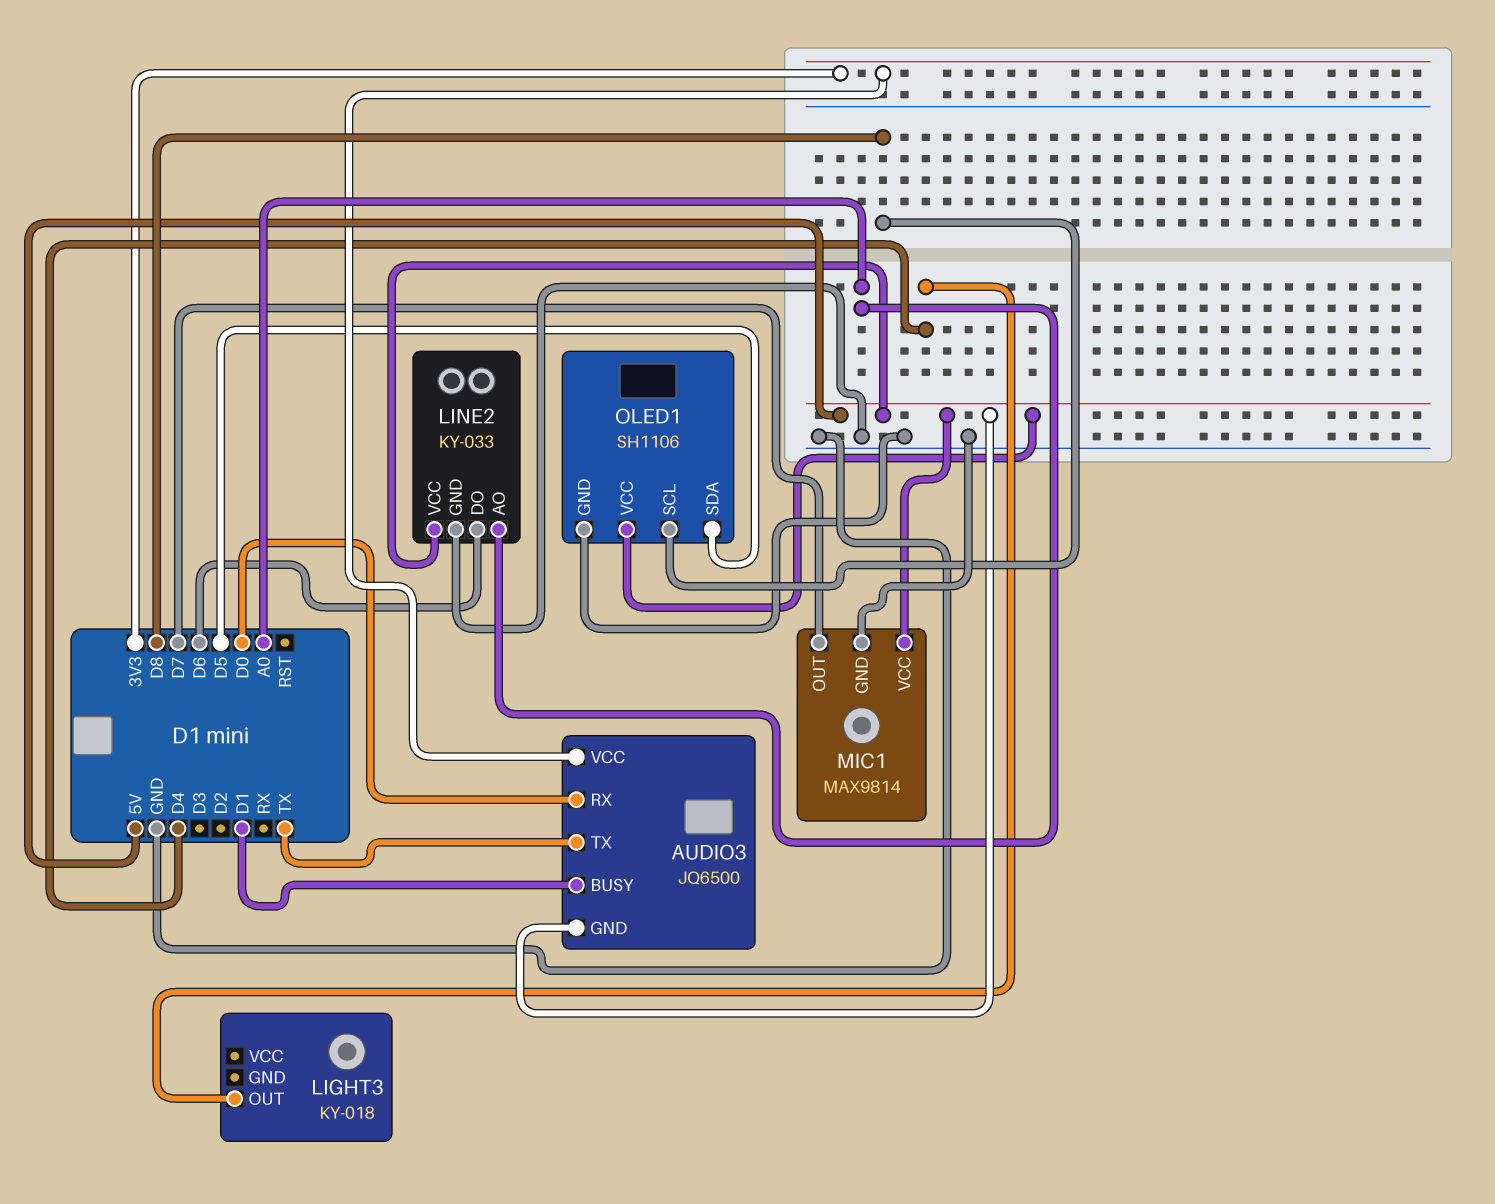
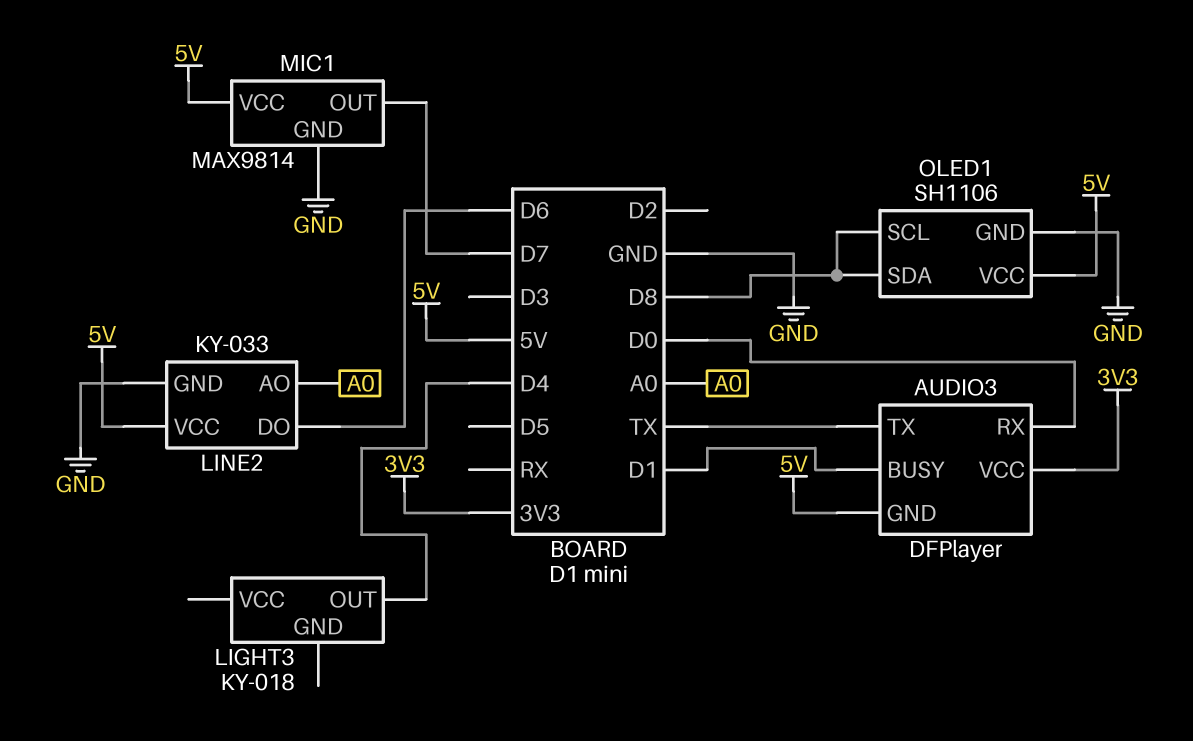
AUDIO3: JQ6500 -> DFPlayer
OLED1 pin SDA: D5 -> D8

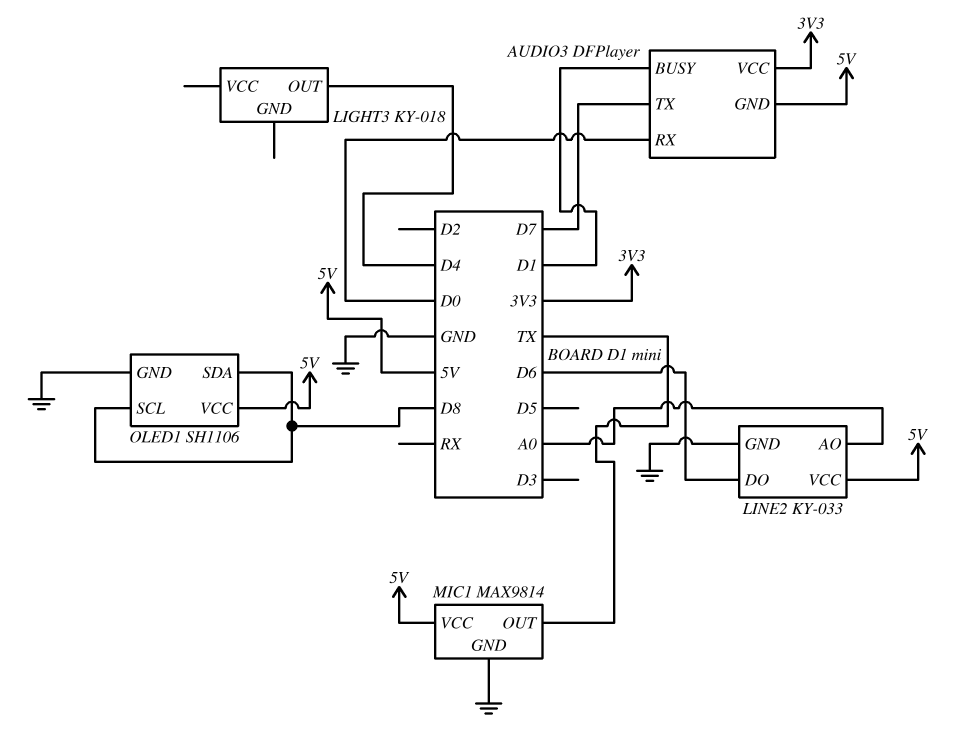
AUDIO3 pin TX: TX -> D7
MIC1 pin OUT: D7 -> TX

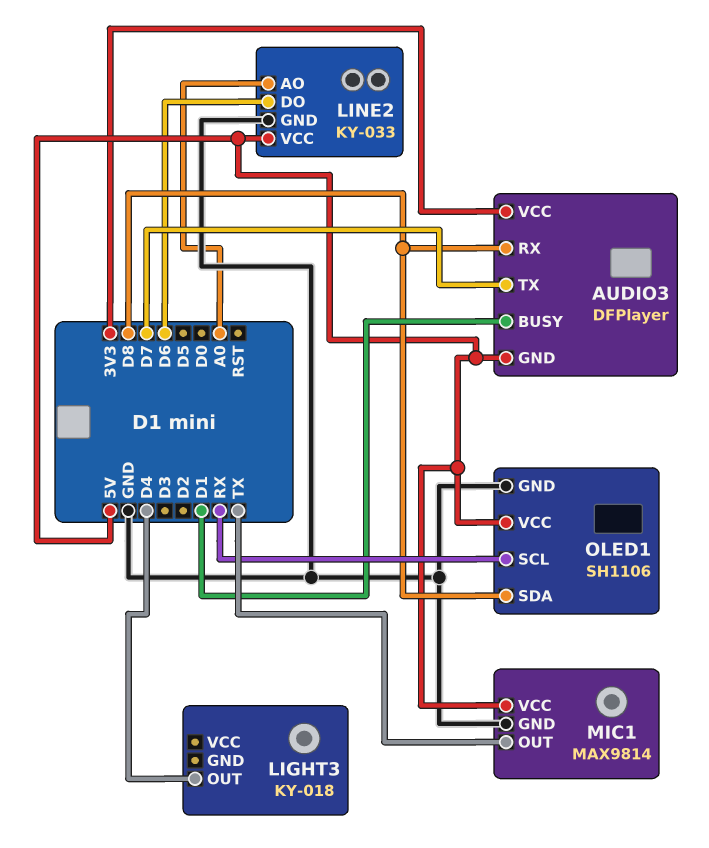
AUDIO3 pin RX: D0 -> D8
OLED1 pin SCL: D8 -> RX

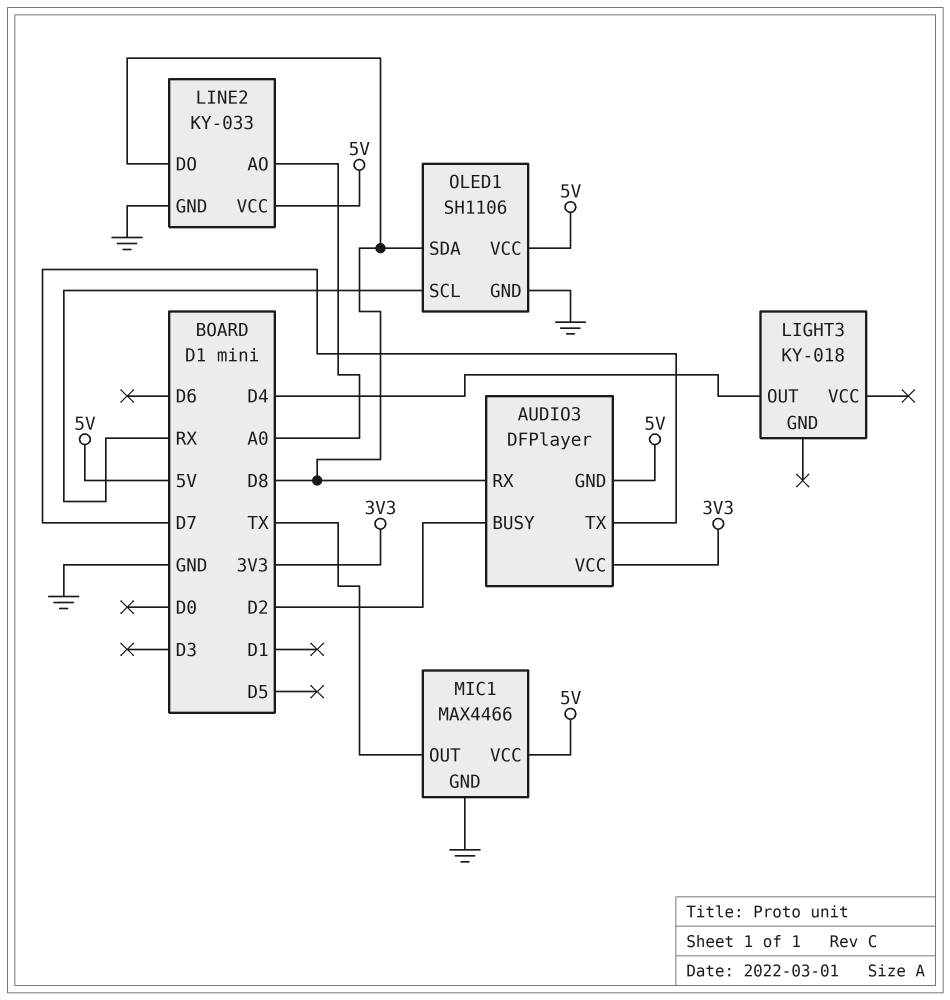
AUDIO3 pin BUSY: D1 -> D2
LINE2 pin DO: D6 -> D8
MIC1: MAX9814 -> MAX4466

